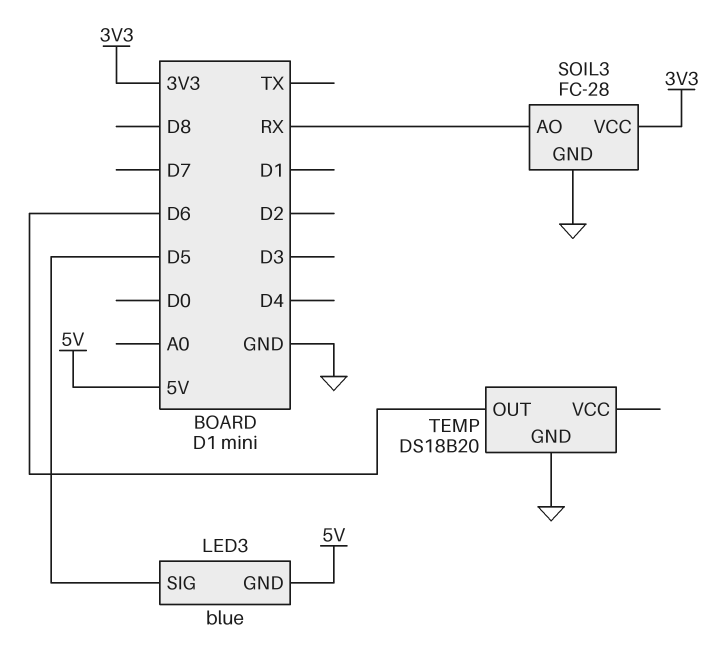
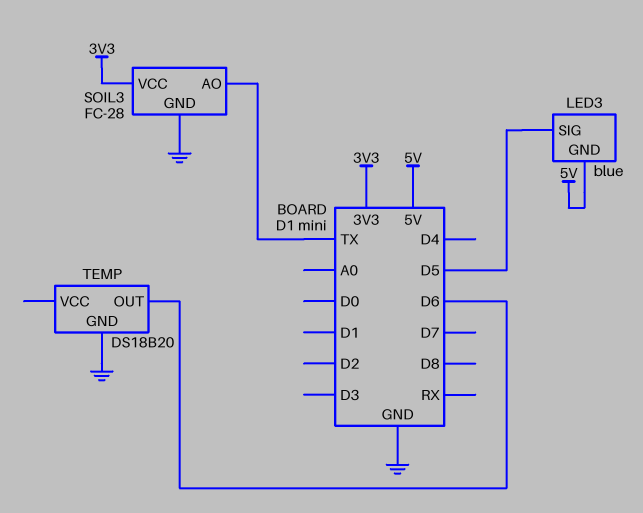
SOIL3 pin AO: RX -> TX

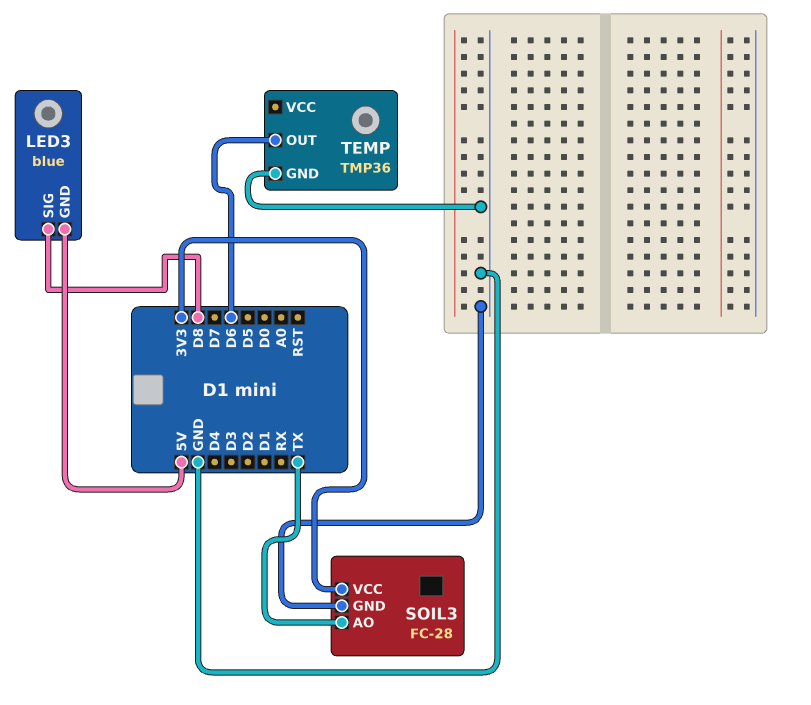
LED3 pin SIG: D5 -> D8
TEMP: DS18B20 -> TMP36

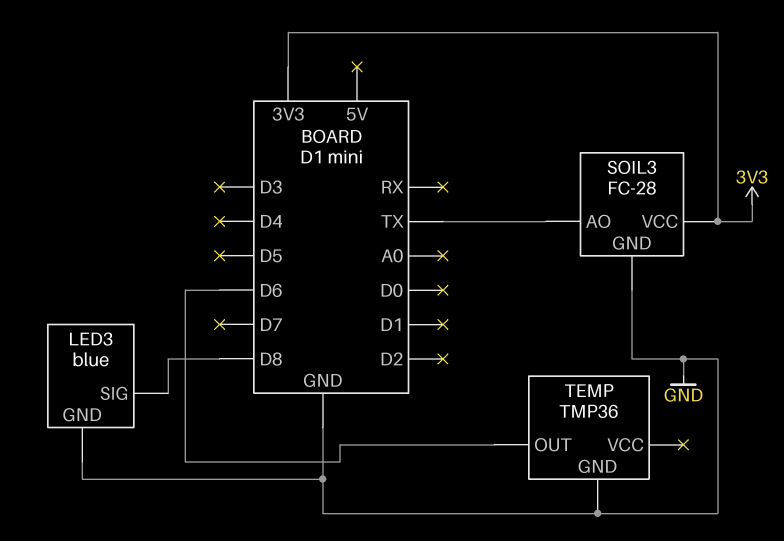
LED3 pin GND: 5V -> GND

